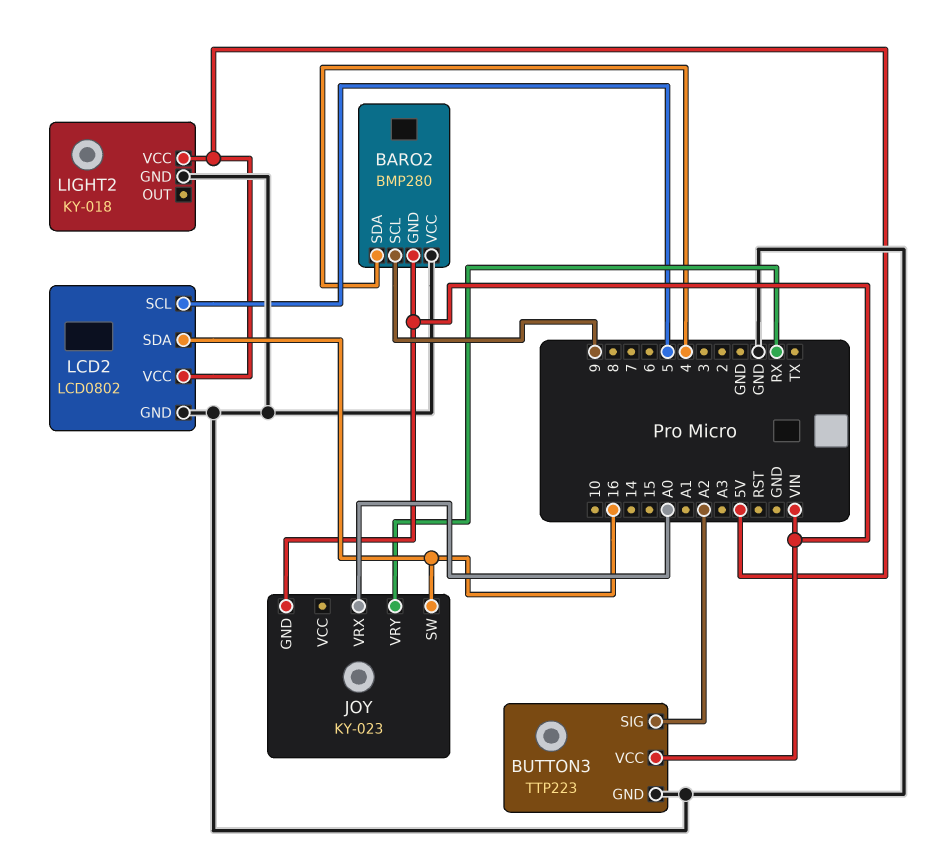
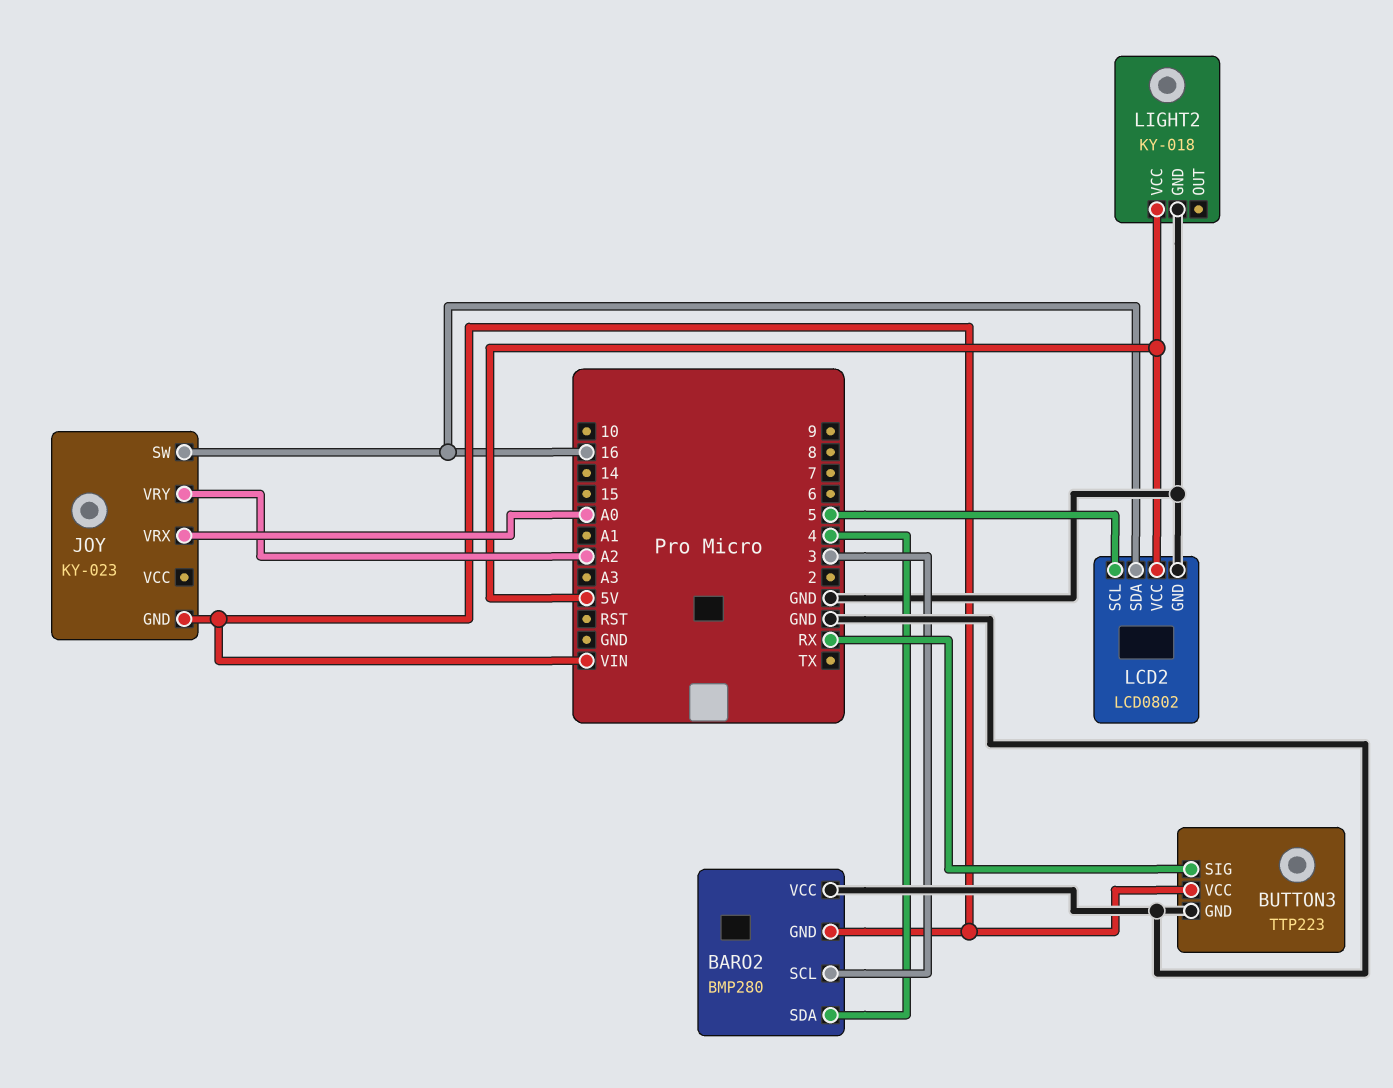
BARO2 pin SCL: 9 -> 3
BUTTON3 pin SIG: A2 -> RX
JOY pin VRY: RX -> A2

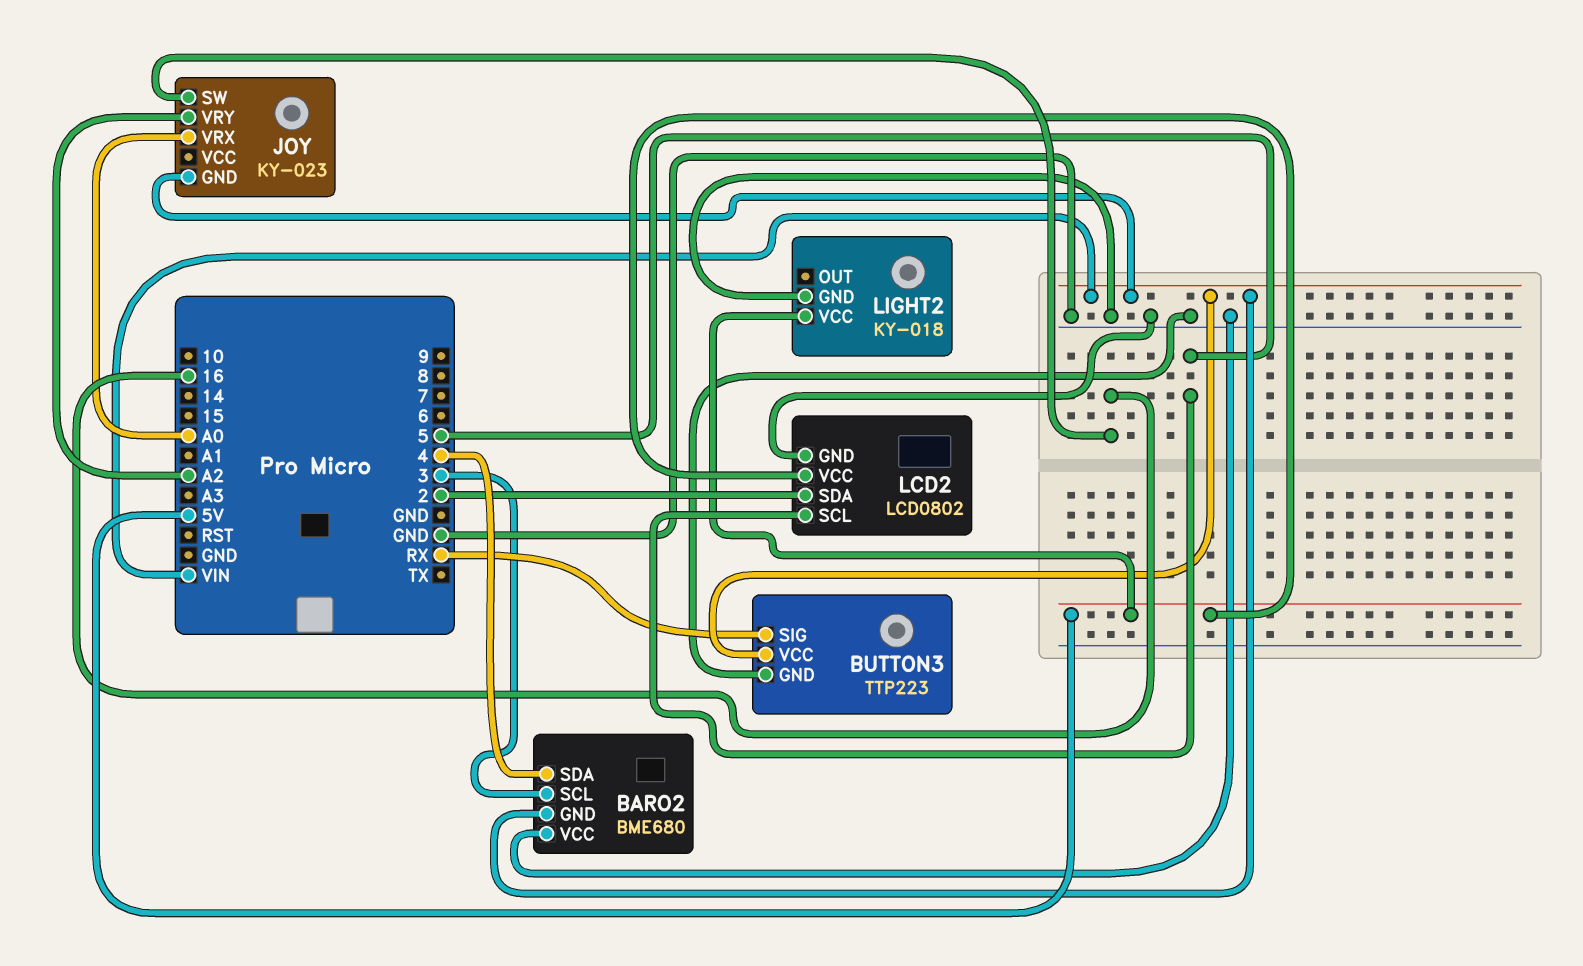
BARO2: BMP280 -> BME680
LCD2 pin SDA: 16 -> 2

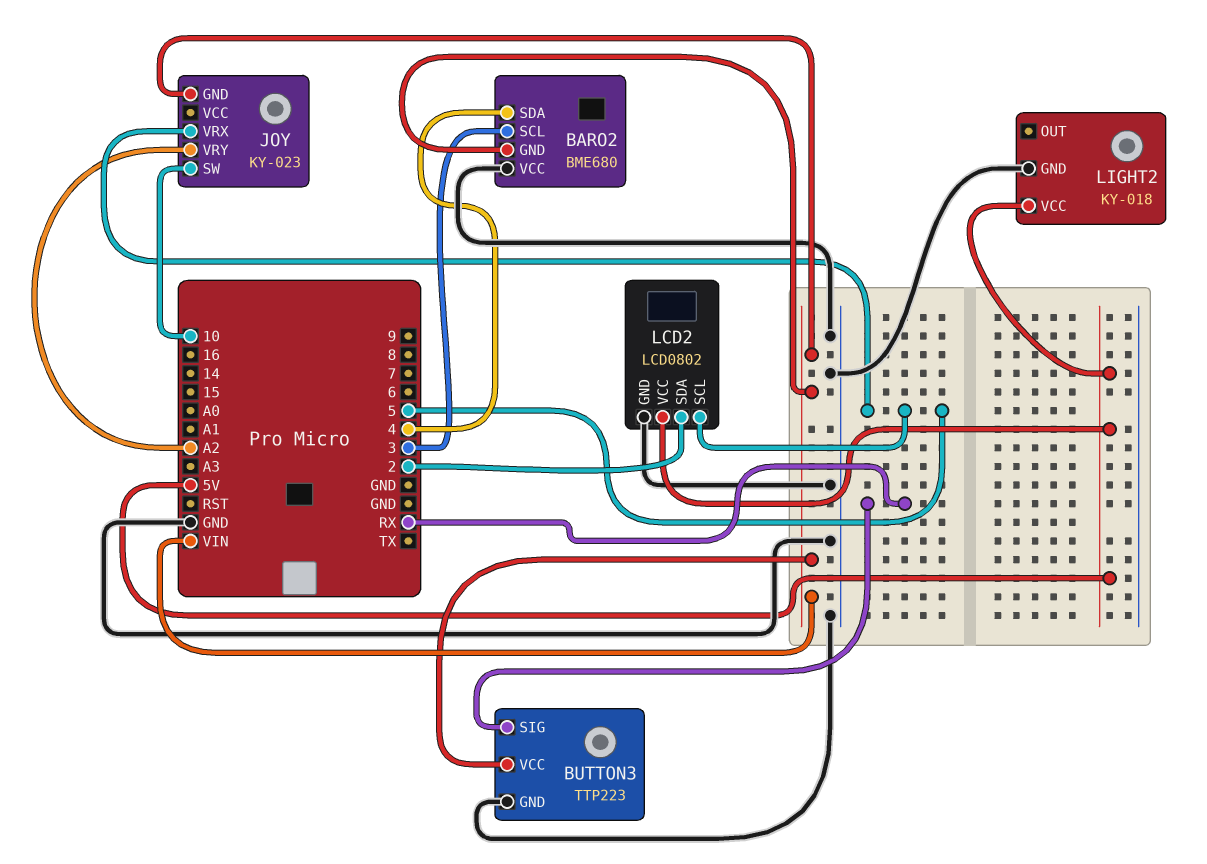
JOY pin SW: 16 -> 10
JOY pin VRX: A0 -> 5

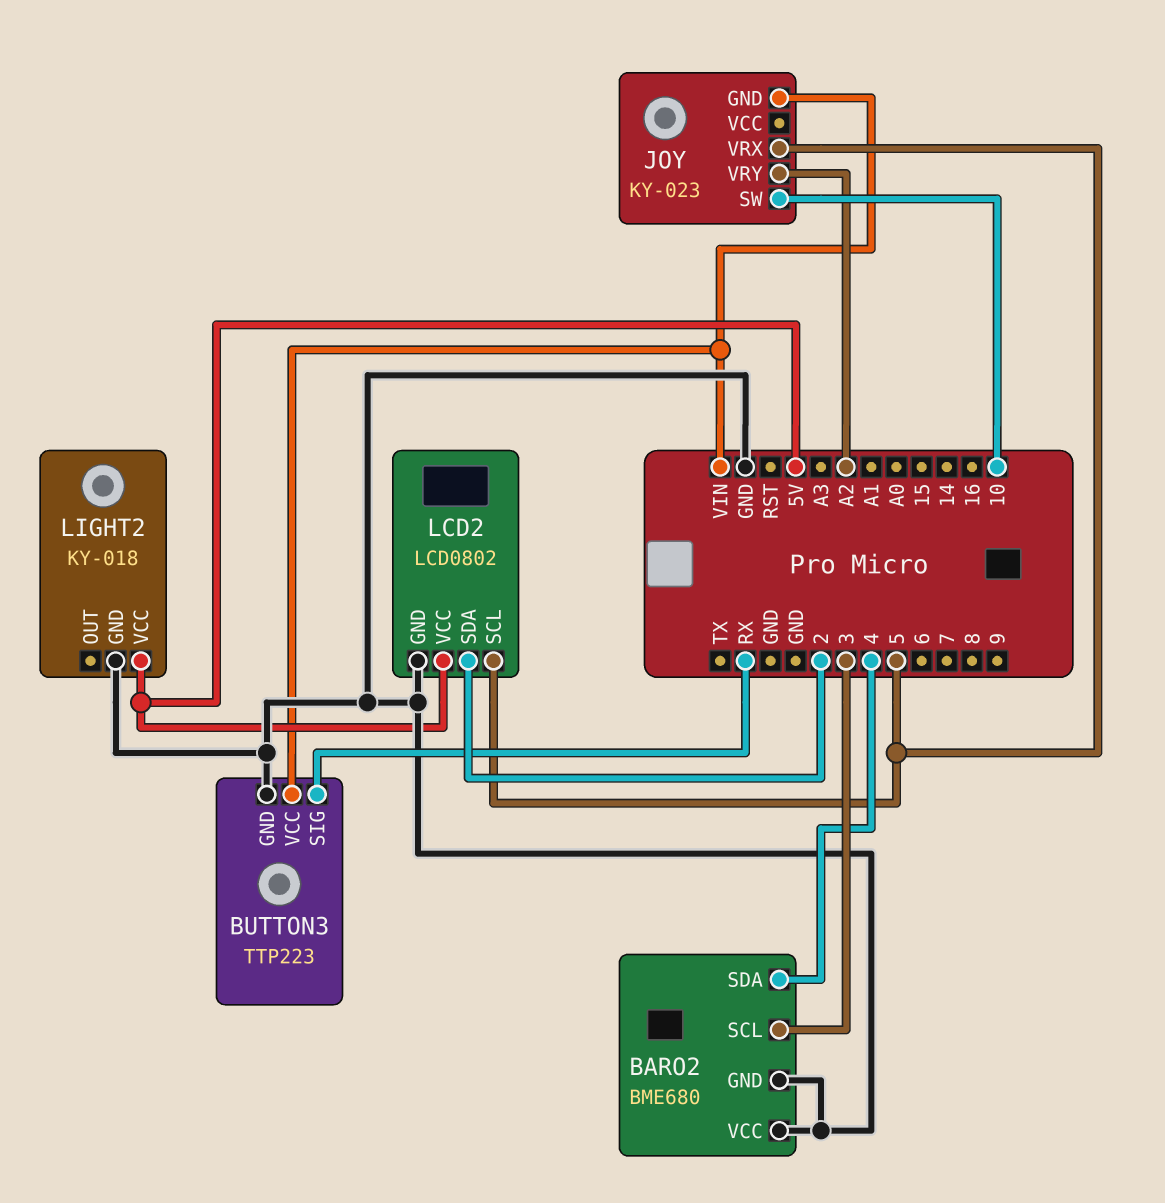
BARO2 pin GND: VIN -> GND

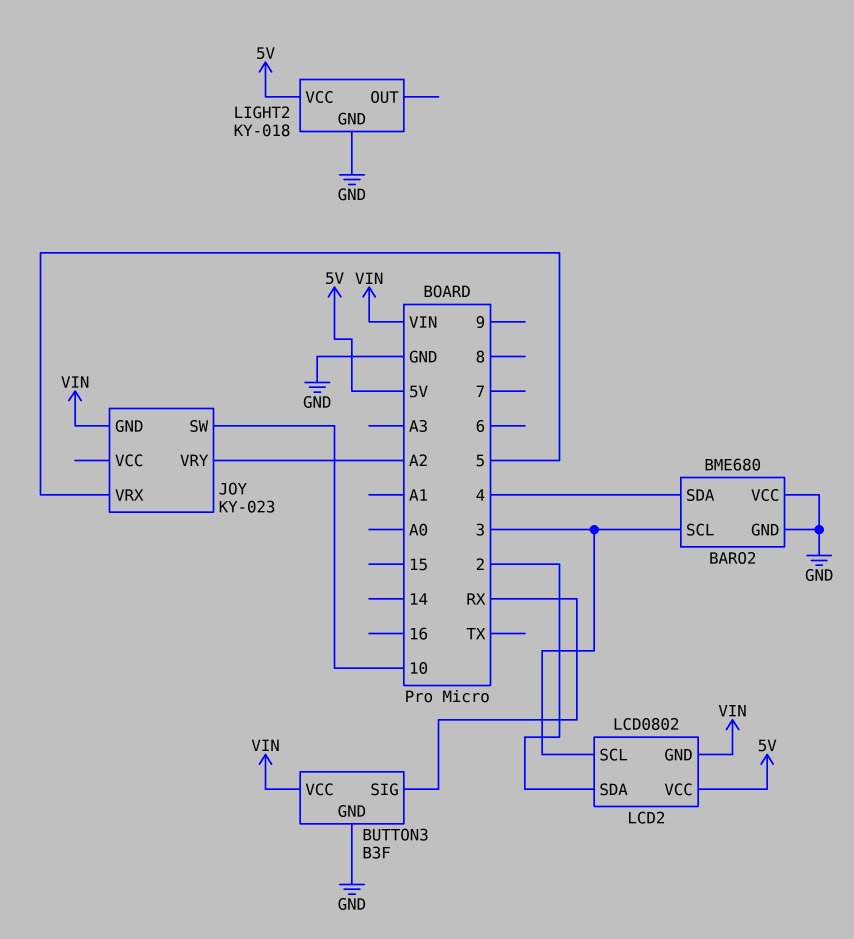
BUTTON3: TTP223 -> B3F
LCD2 pin GND: GND -> VIN
LCD2 pin SCL: 5 -> 3

